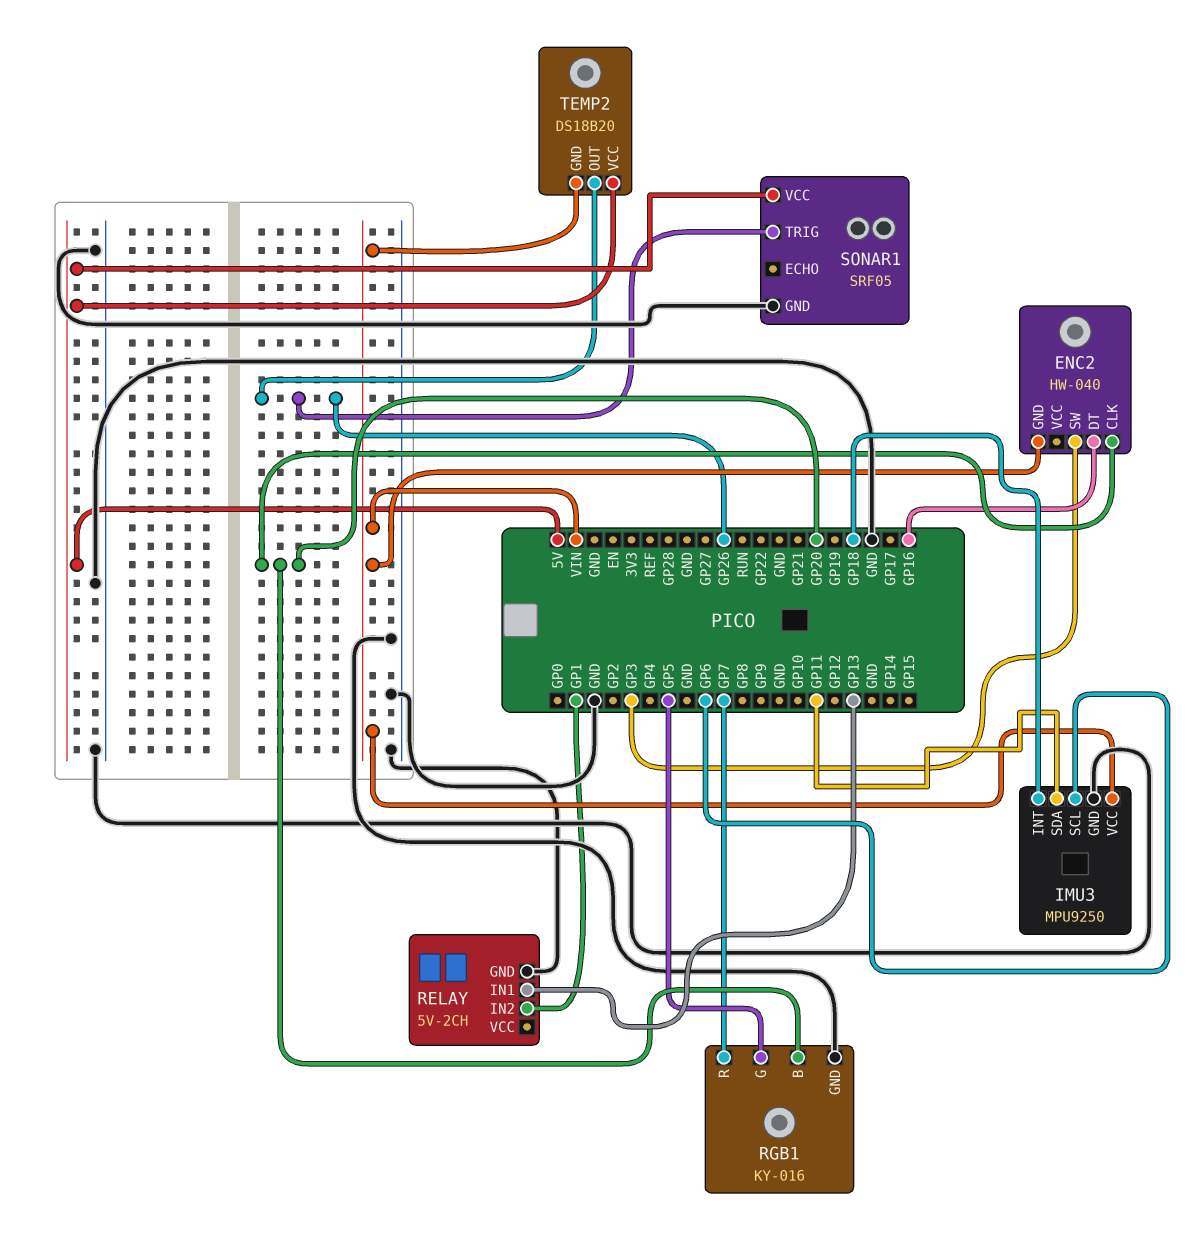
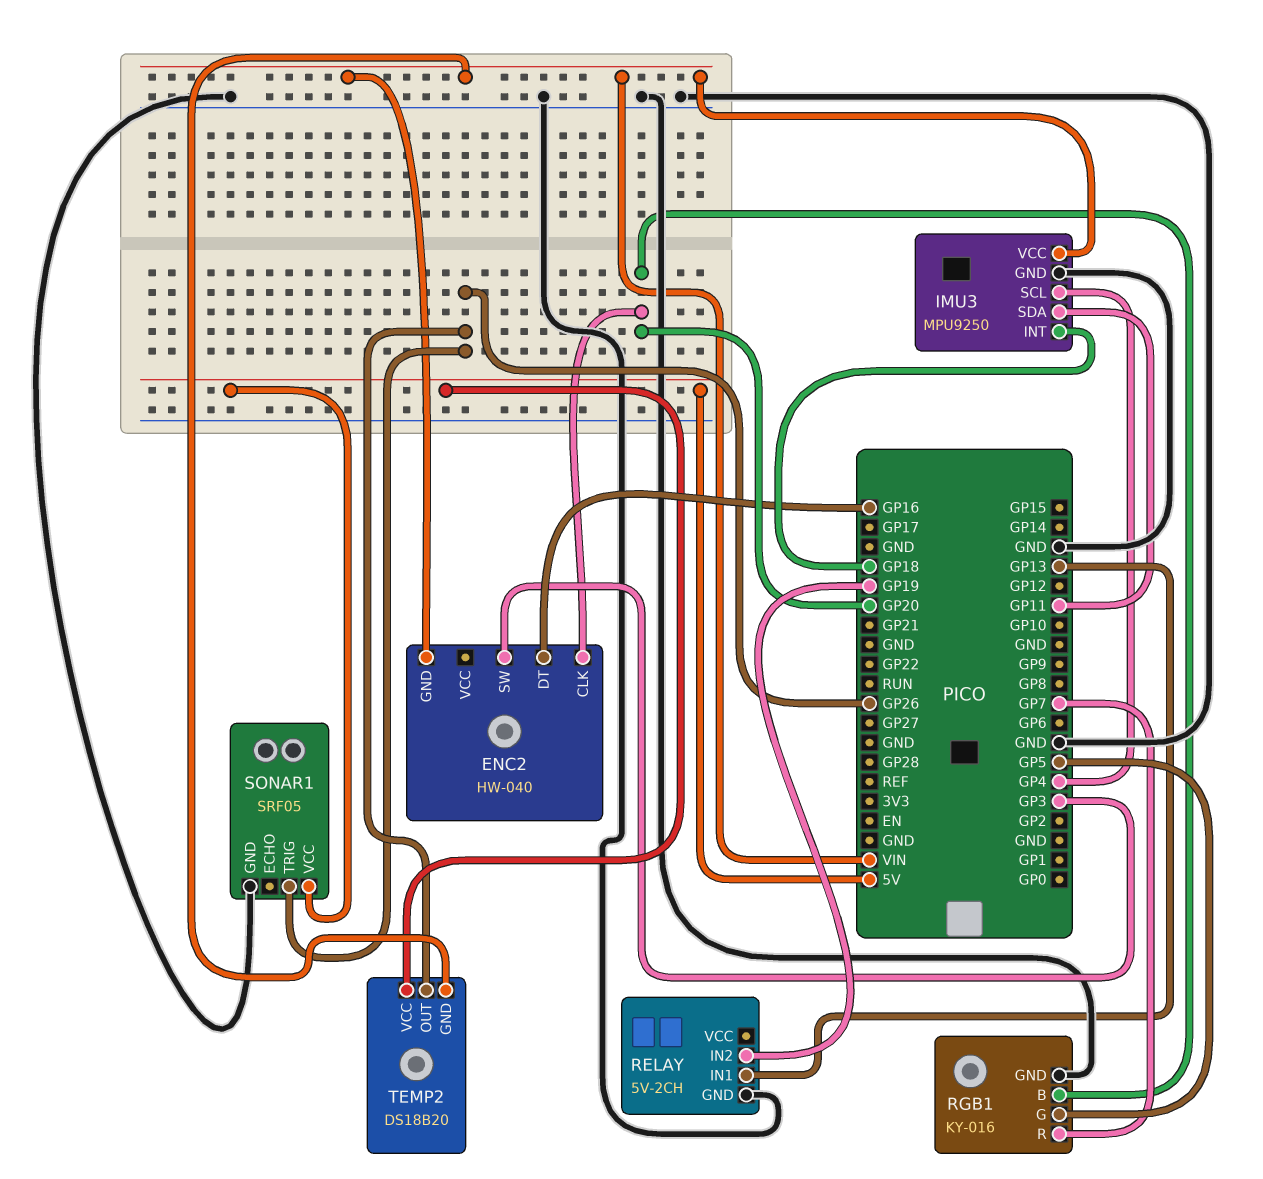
IMU3 pin SCL: GP6 -> GP4
RELAY pin IN2: GP1 -> GP19

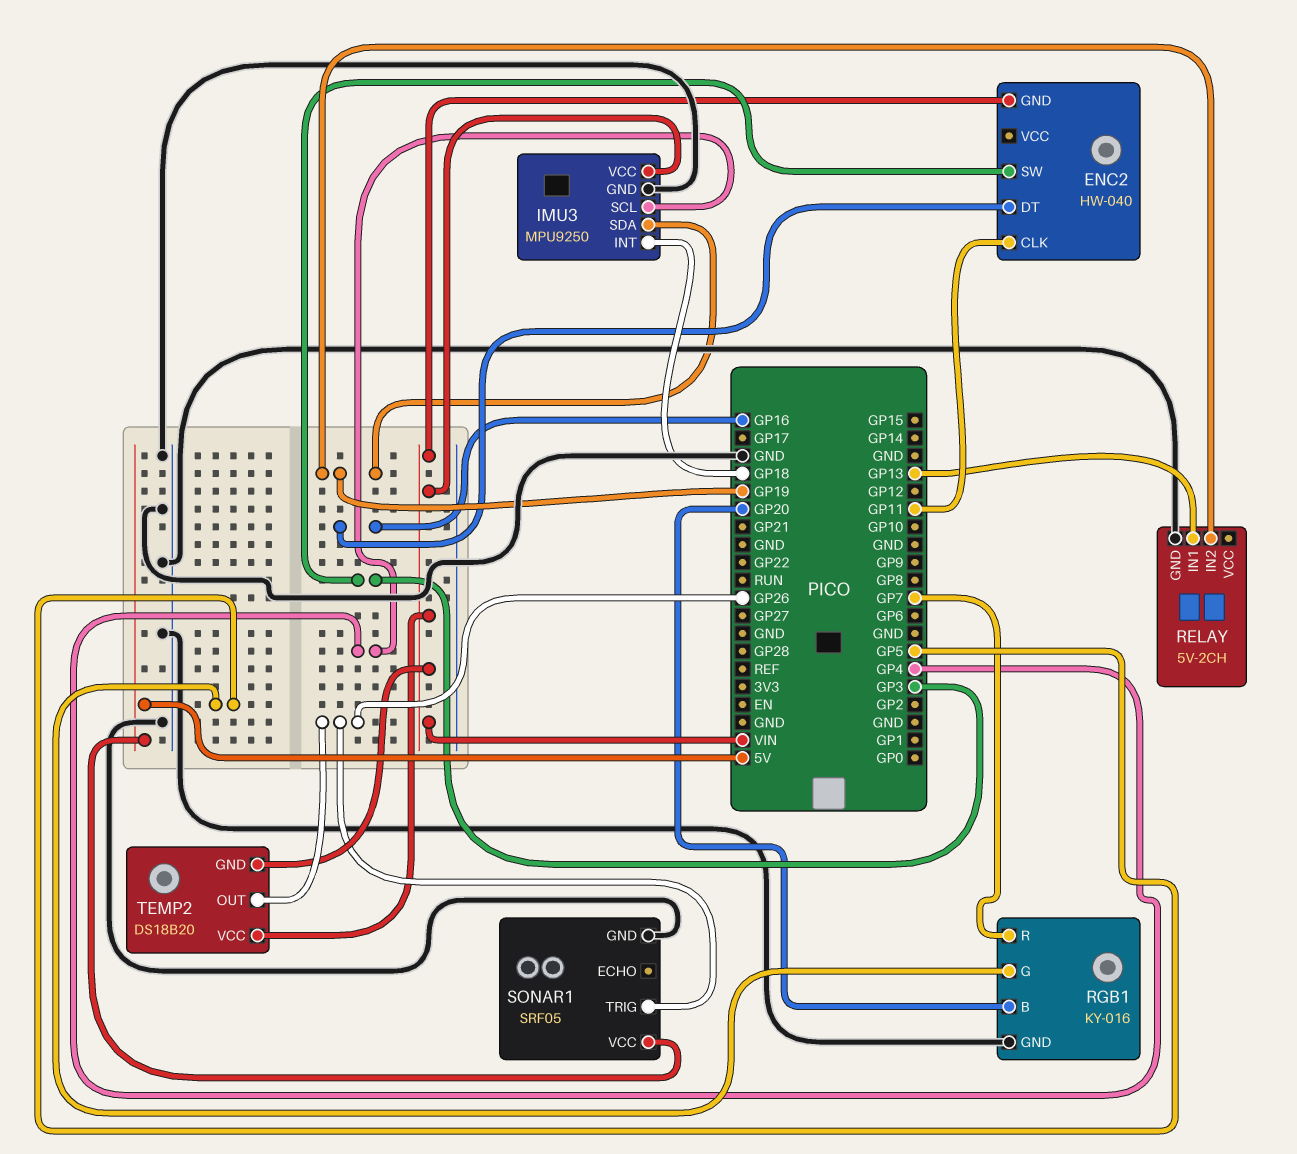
ENC2 pin CLK: GP20 -> GP11
IMU3 pin SDA: GP11 -> GP19
TEMP2 pin VCC: 5V -> VIN

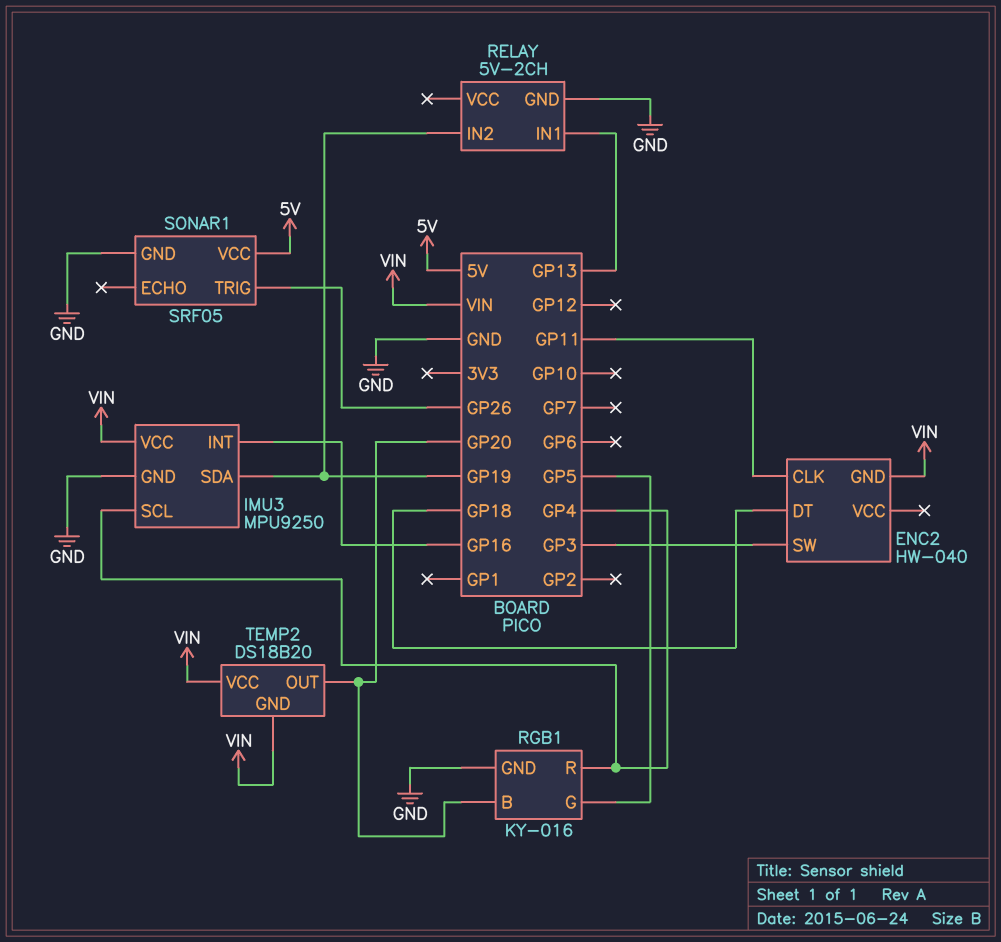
ENC2 pin DT: GP16 -> GP18
IMU3 pin INT: GP18 -> GP16
RGB1 pin R: GP7 -> GP4
TEMP2 pin OUT: GP26 -> GP20

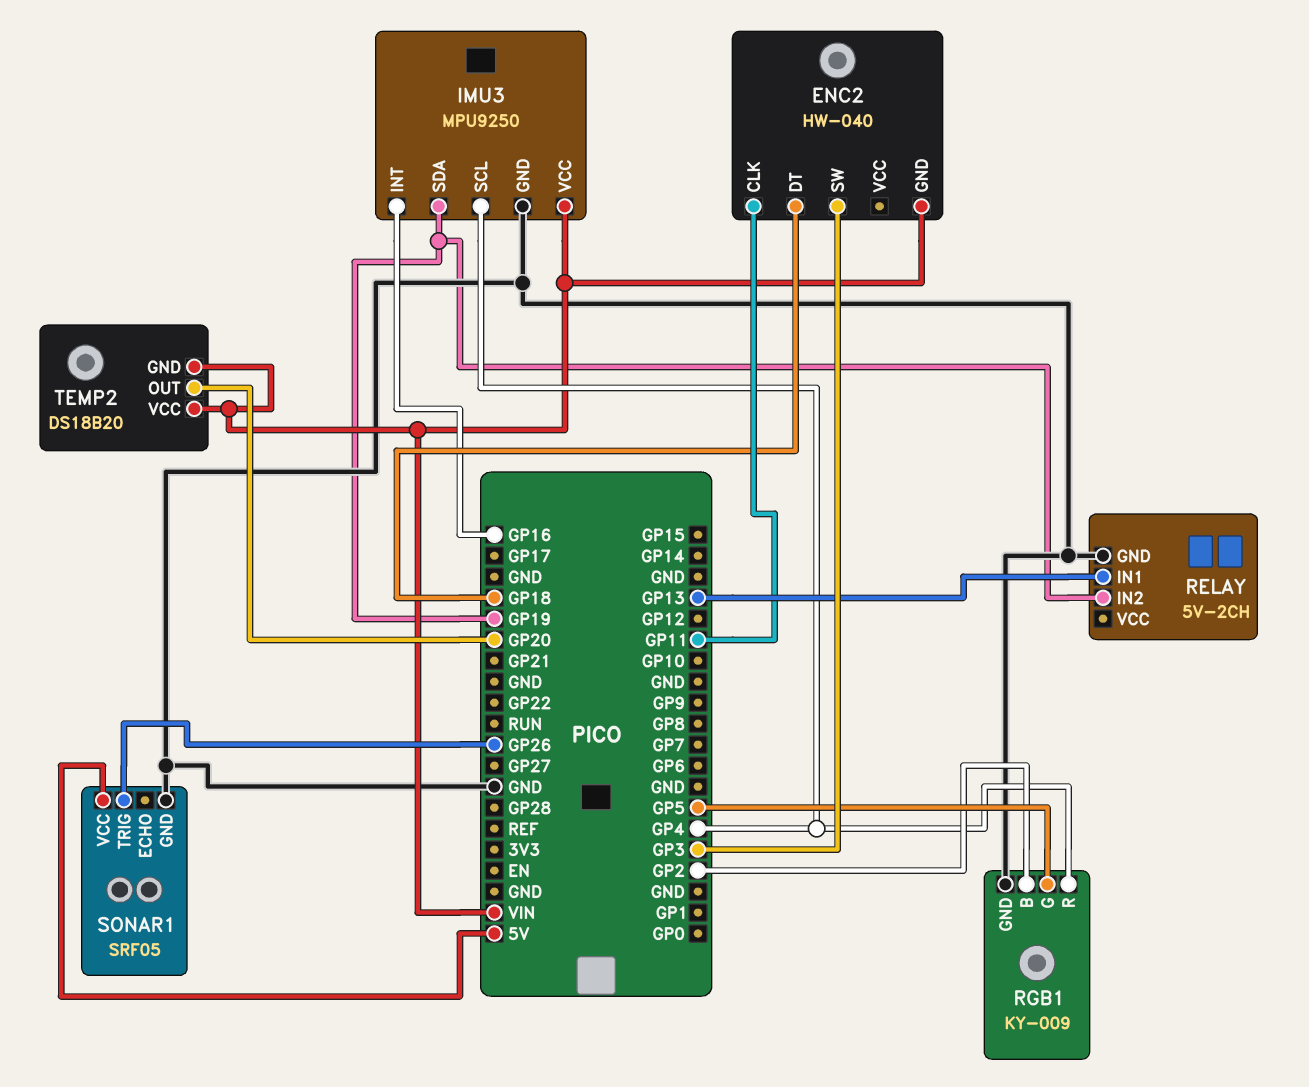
RGB1: KY-016 -> KY-009
RGB1 pin B: GP20 -> GP2

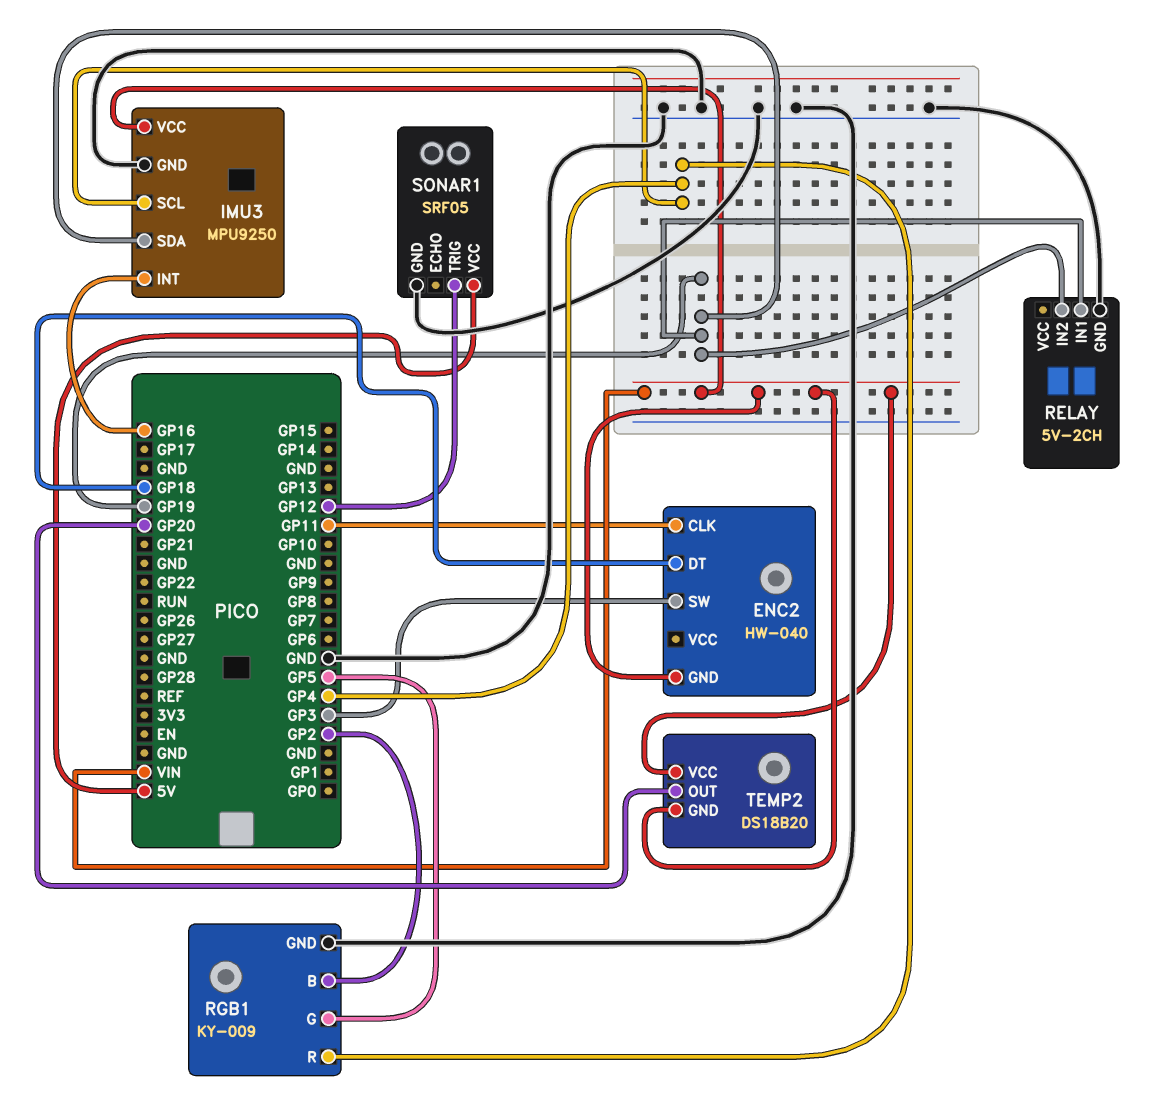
RELAY pin IN1: GP13 -> GP19
SONAR1 pin TRIG: GP26 -> GP12

